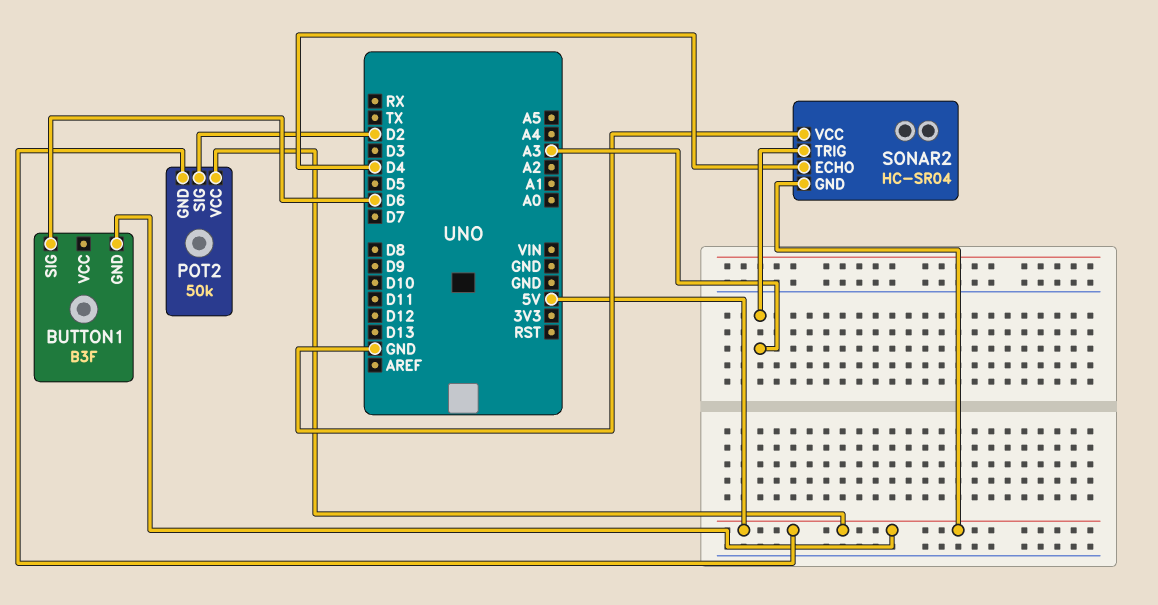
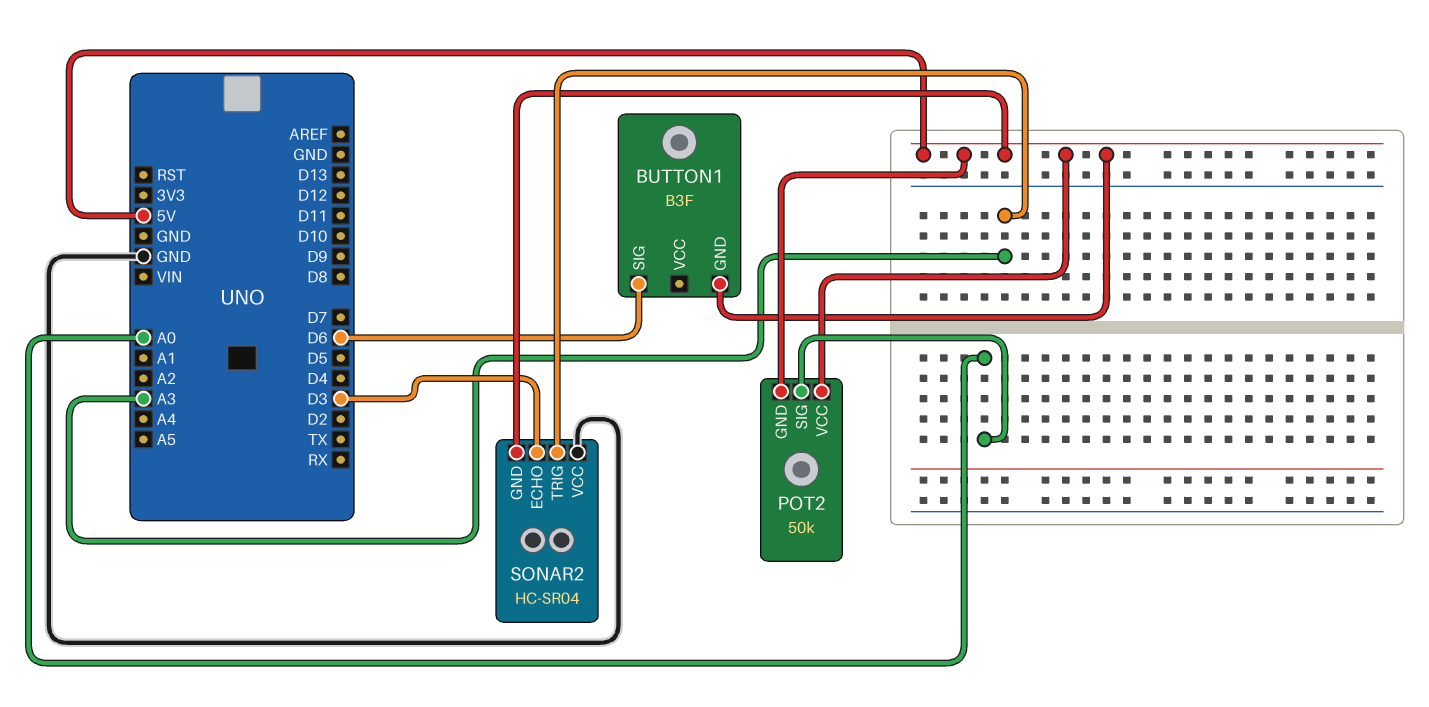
POT2 pin SIG: D2 -> A0
SONAR2 pin ECHO: D4 -> D3

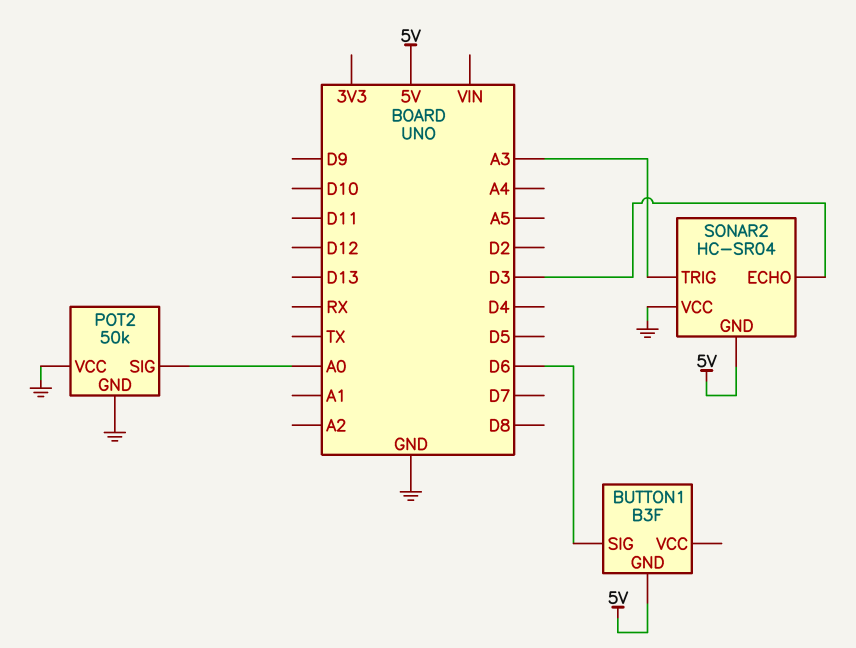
POT2 pin GND: 5V -> GND
POT2 pin VCC: 5V -> GND

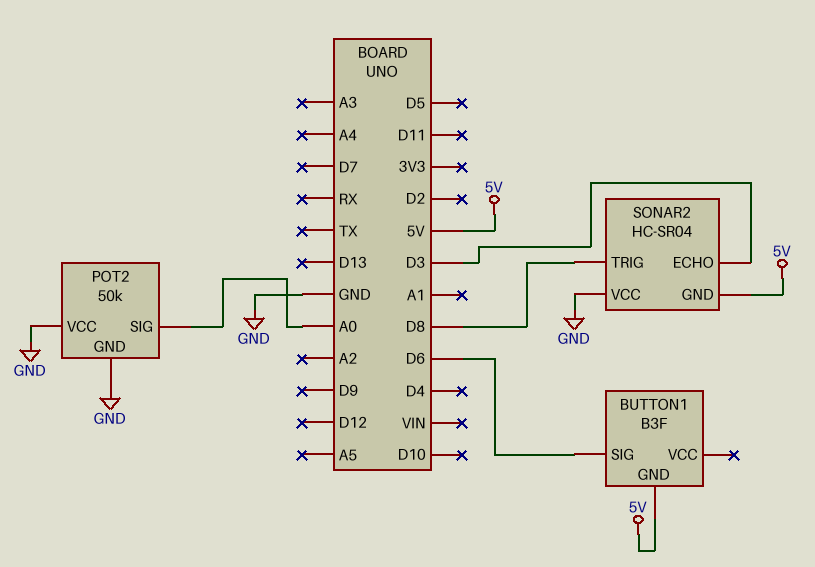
SONAR2 pin TRIG: A3 -> D8

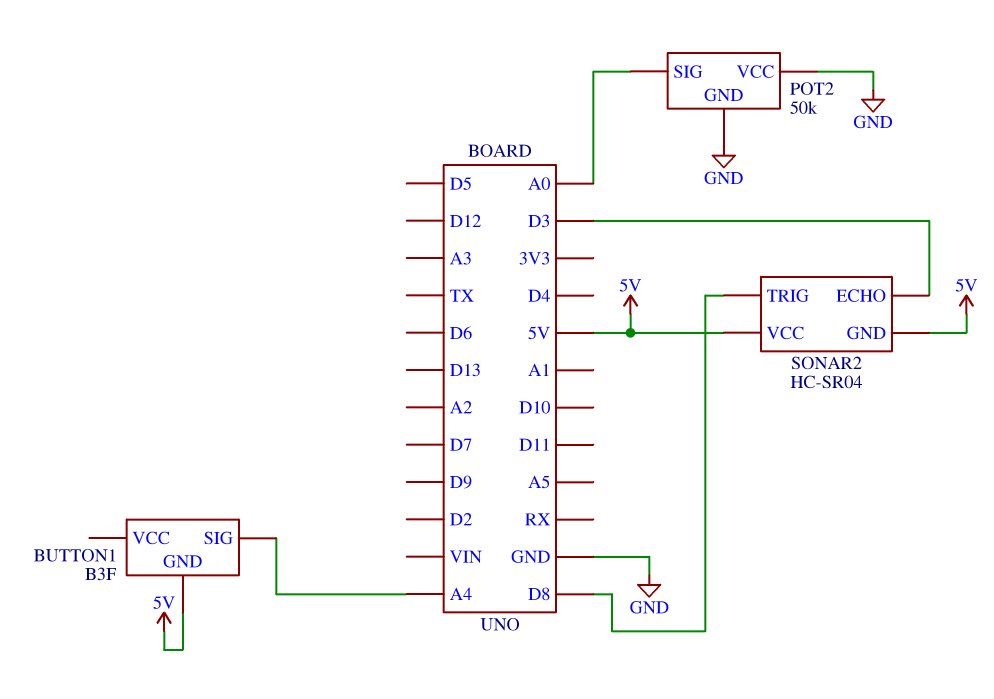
BUTTON1 pin SIG: D6 -> A4
SONAR2 pin VCC: GND -> 5V

